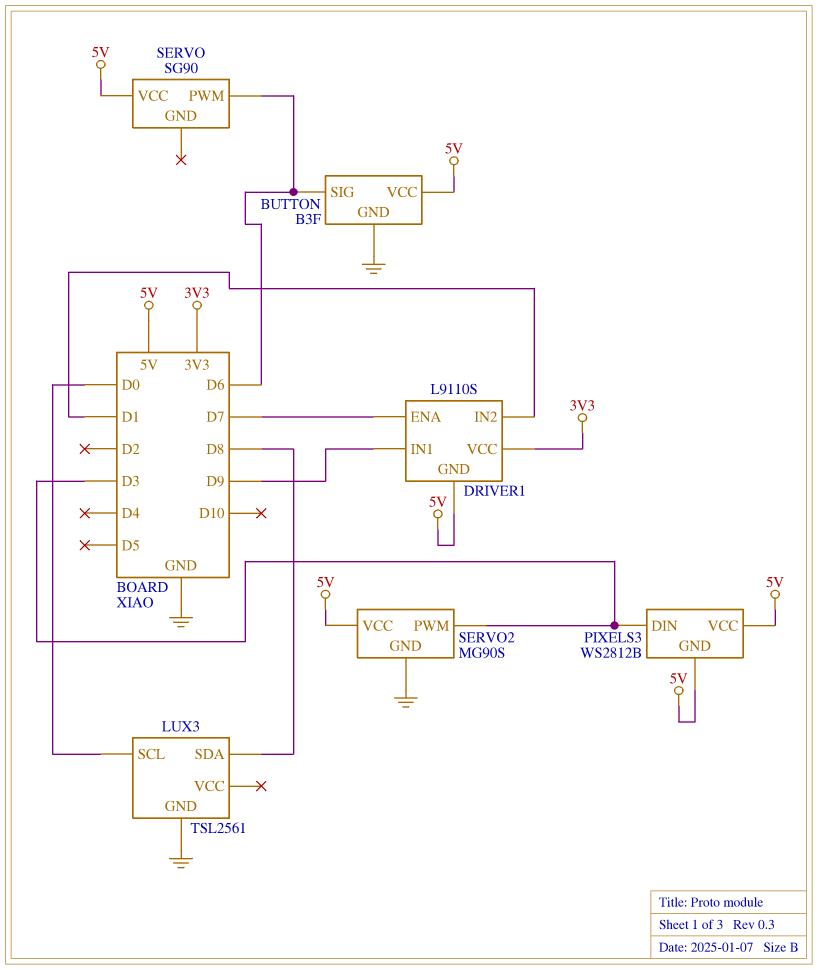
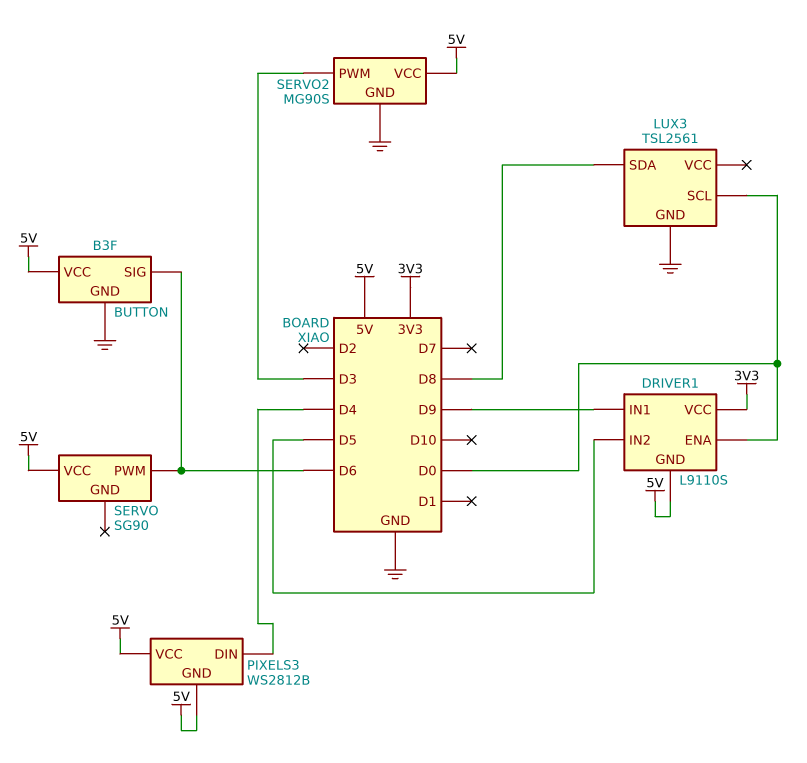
DRIVER1 pin ENA: D7 -> D0
DRIVER1 pin IN2: D1 -> D5
PIXELS3 pin DIN: D3 -> D4

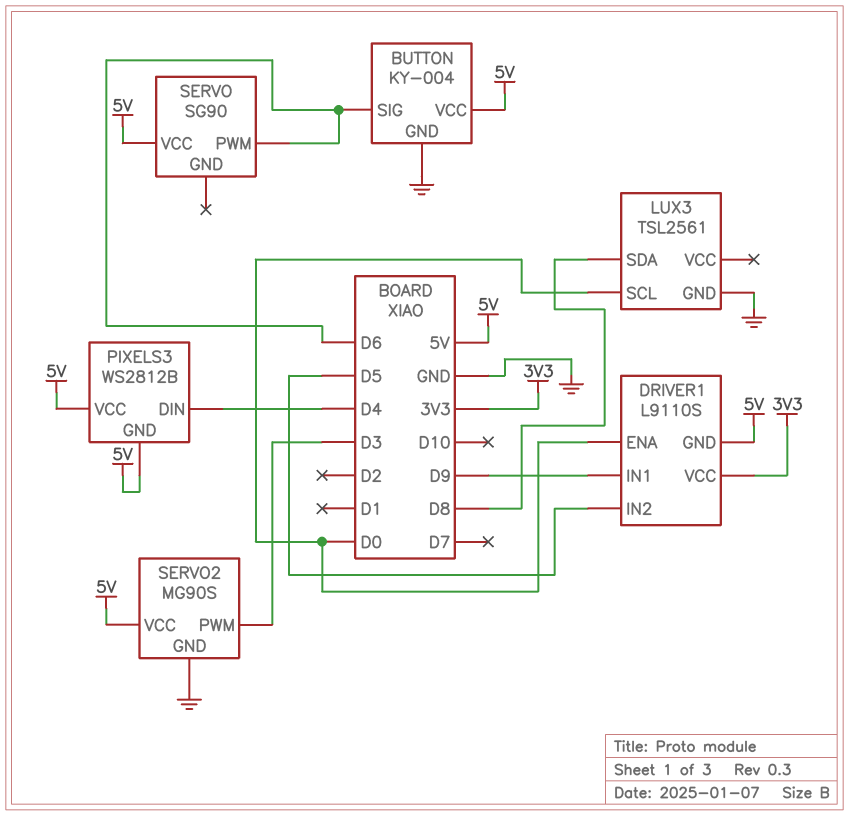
BUTTON: B3F -> KY-004

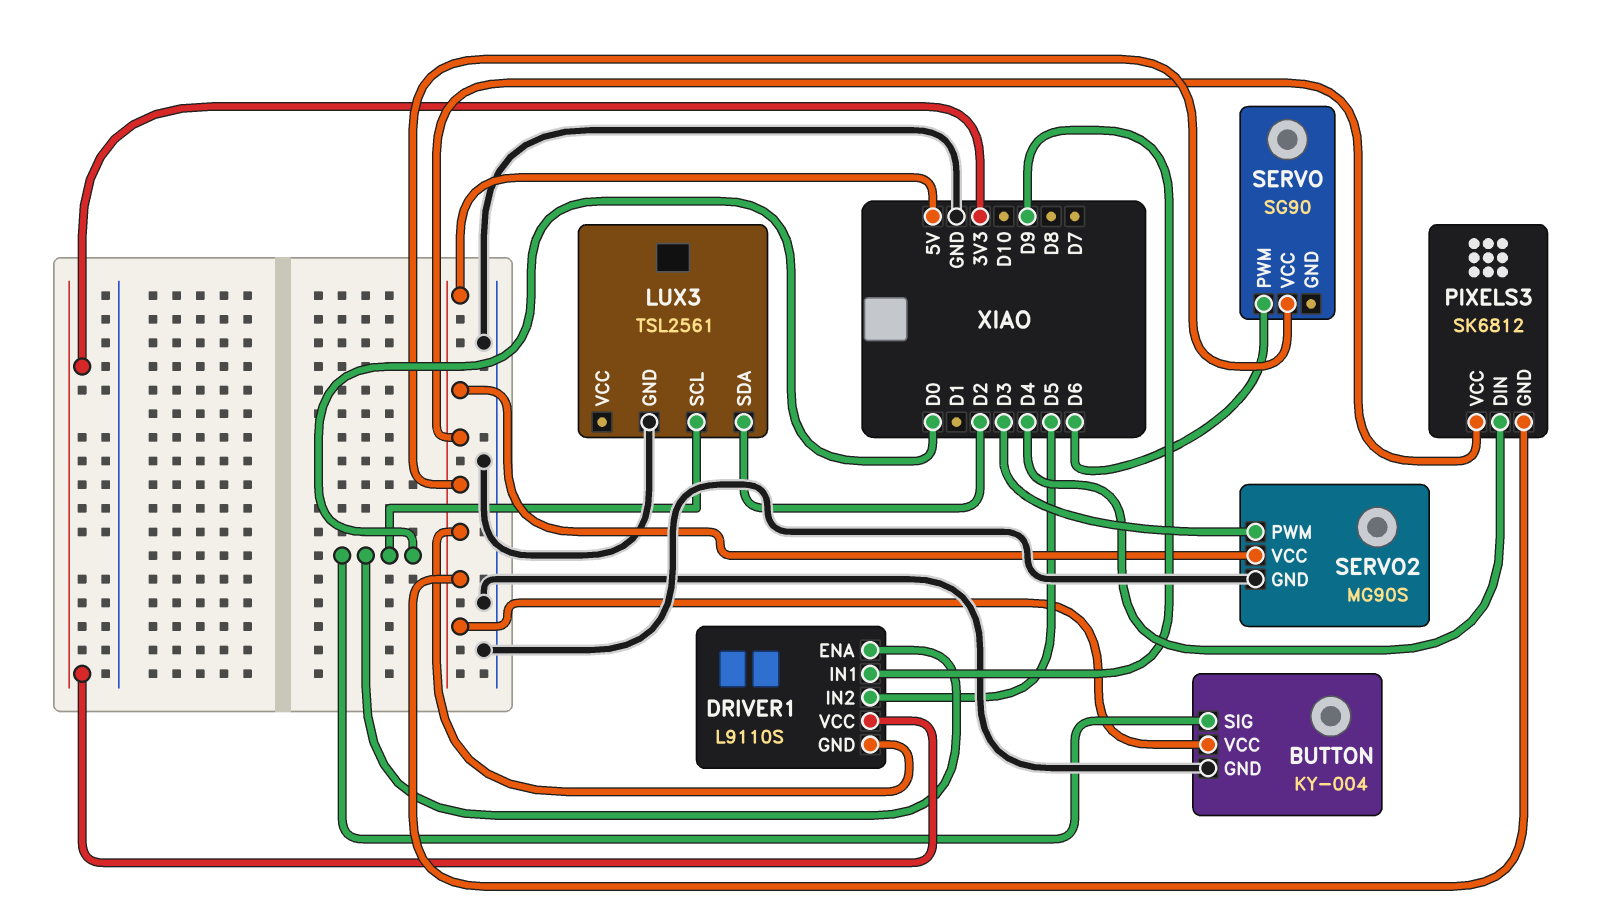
BUTTON pin SIG: D6 -> D0
LUX3 pin SDA: D8 -> D2
PIXELS3: WS2812B -> SK6812

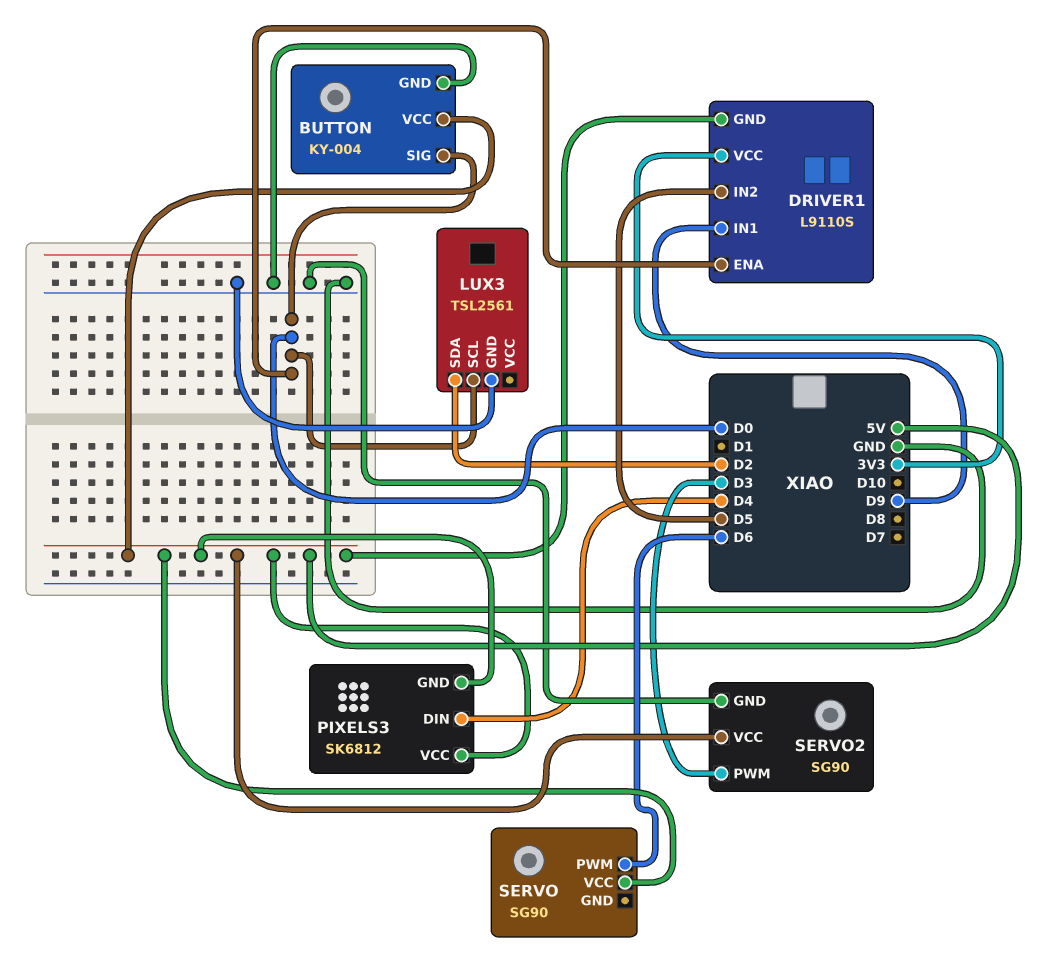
SERVO2: MG90S -> SG90

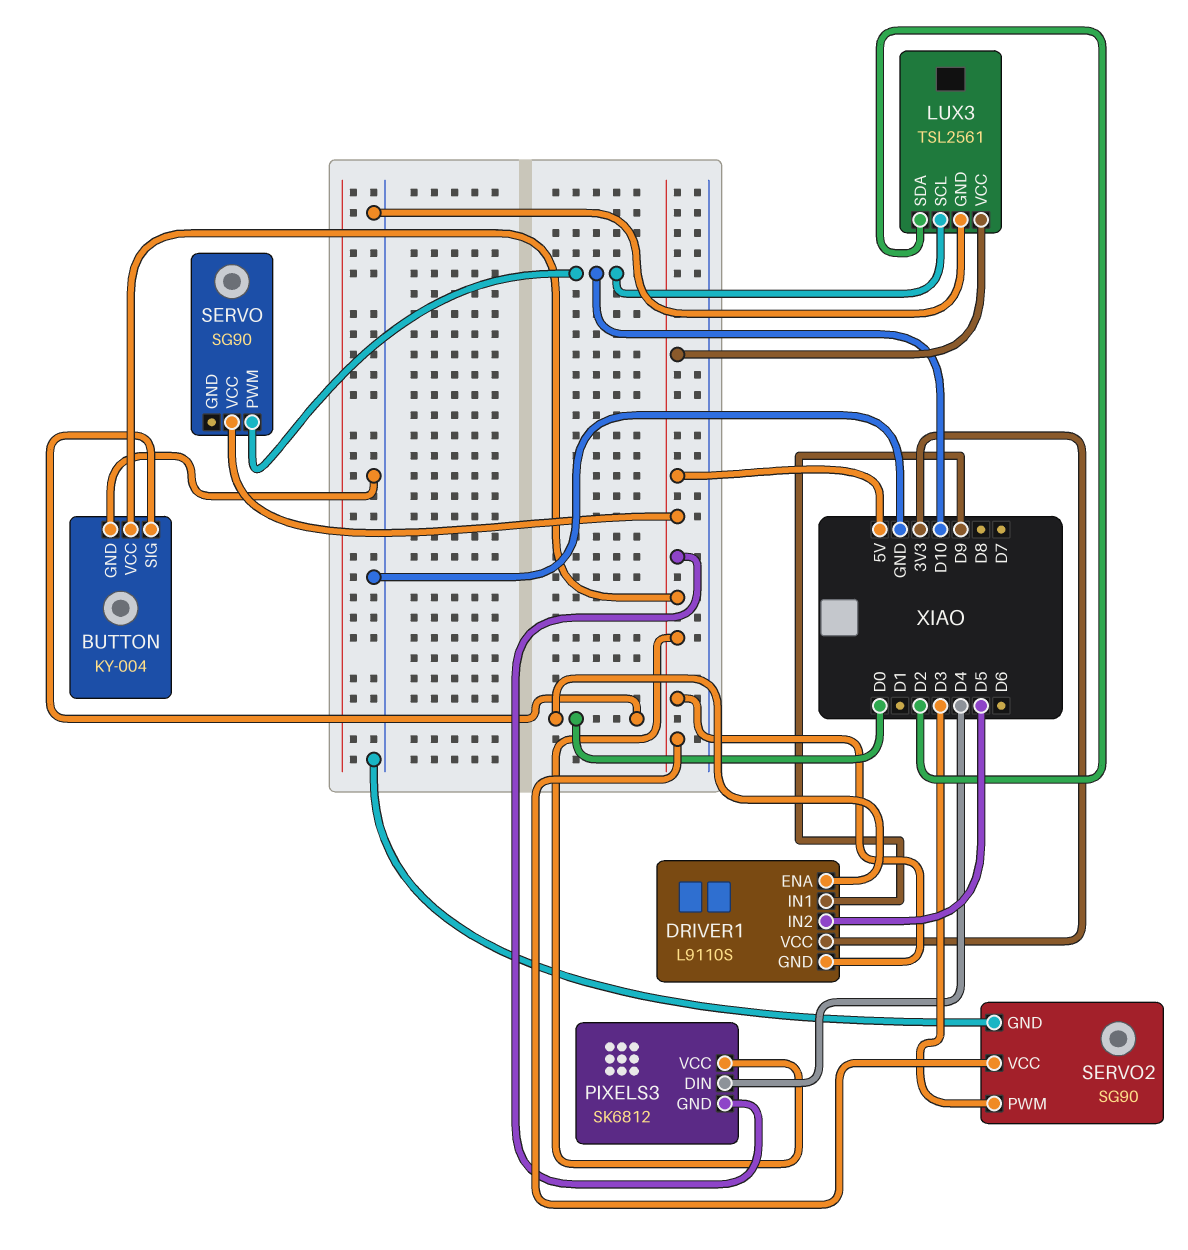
LUX3 pin SCL: D0 -> D10
LUX3 pin VCC: none -> 5V
SERVO pin PWM: D6 -> D10

